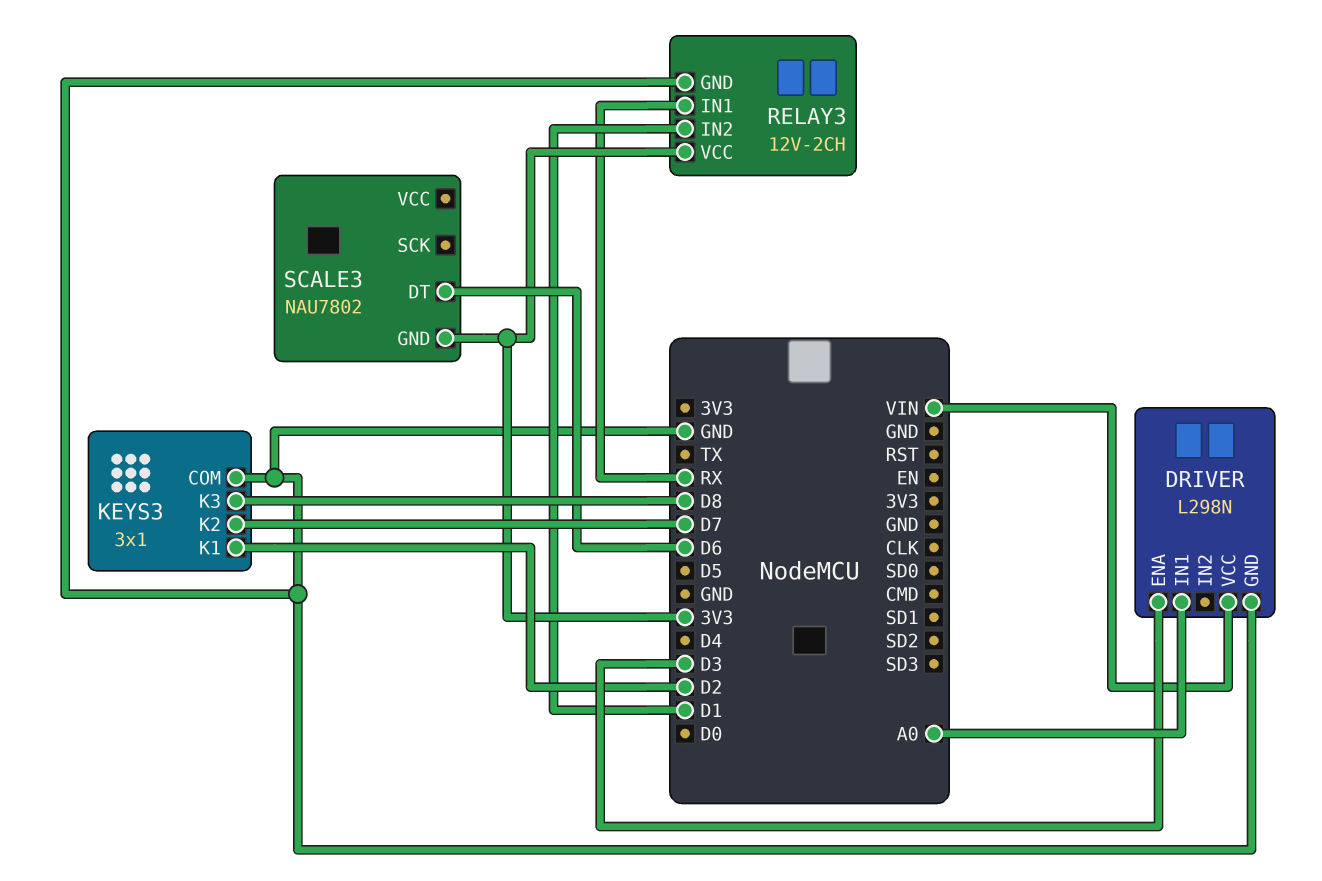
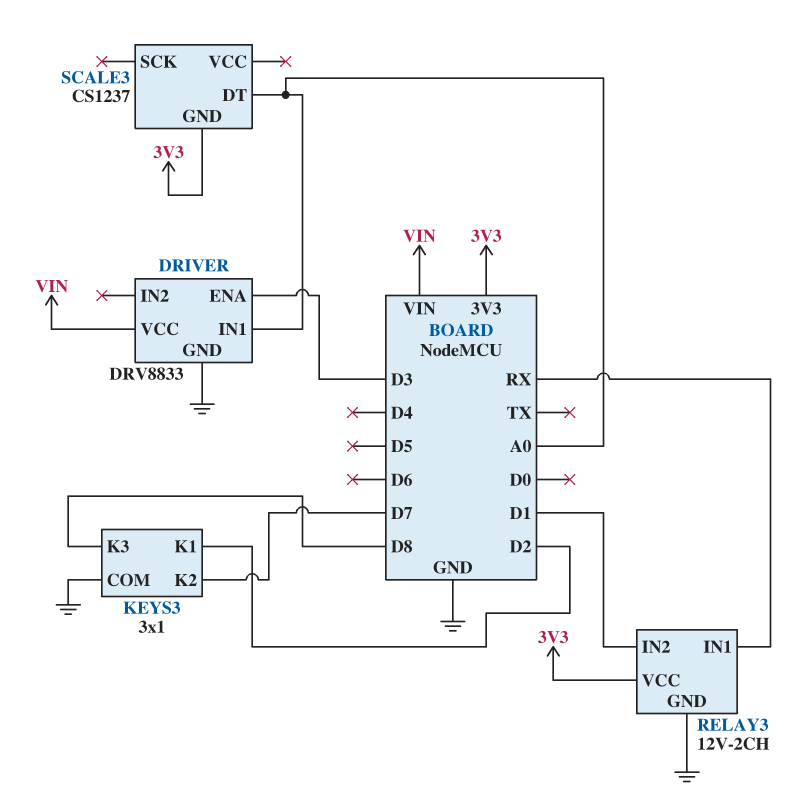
DRIVER: L298N -> DRV8833
SCALE3: NAU7802 -> CS1237
SCALE3 pin DT: D6 -> A0

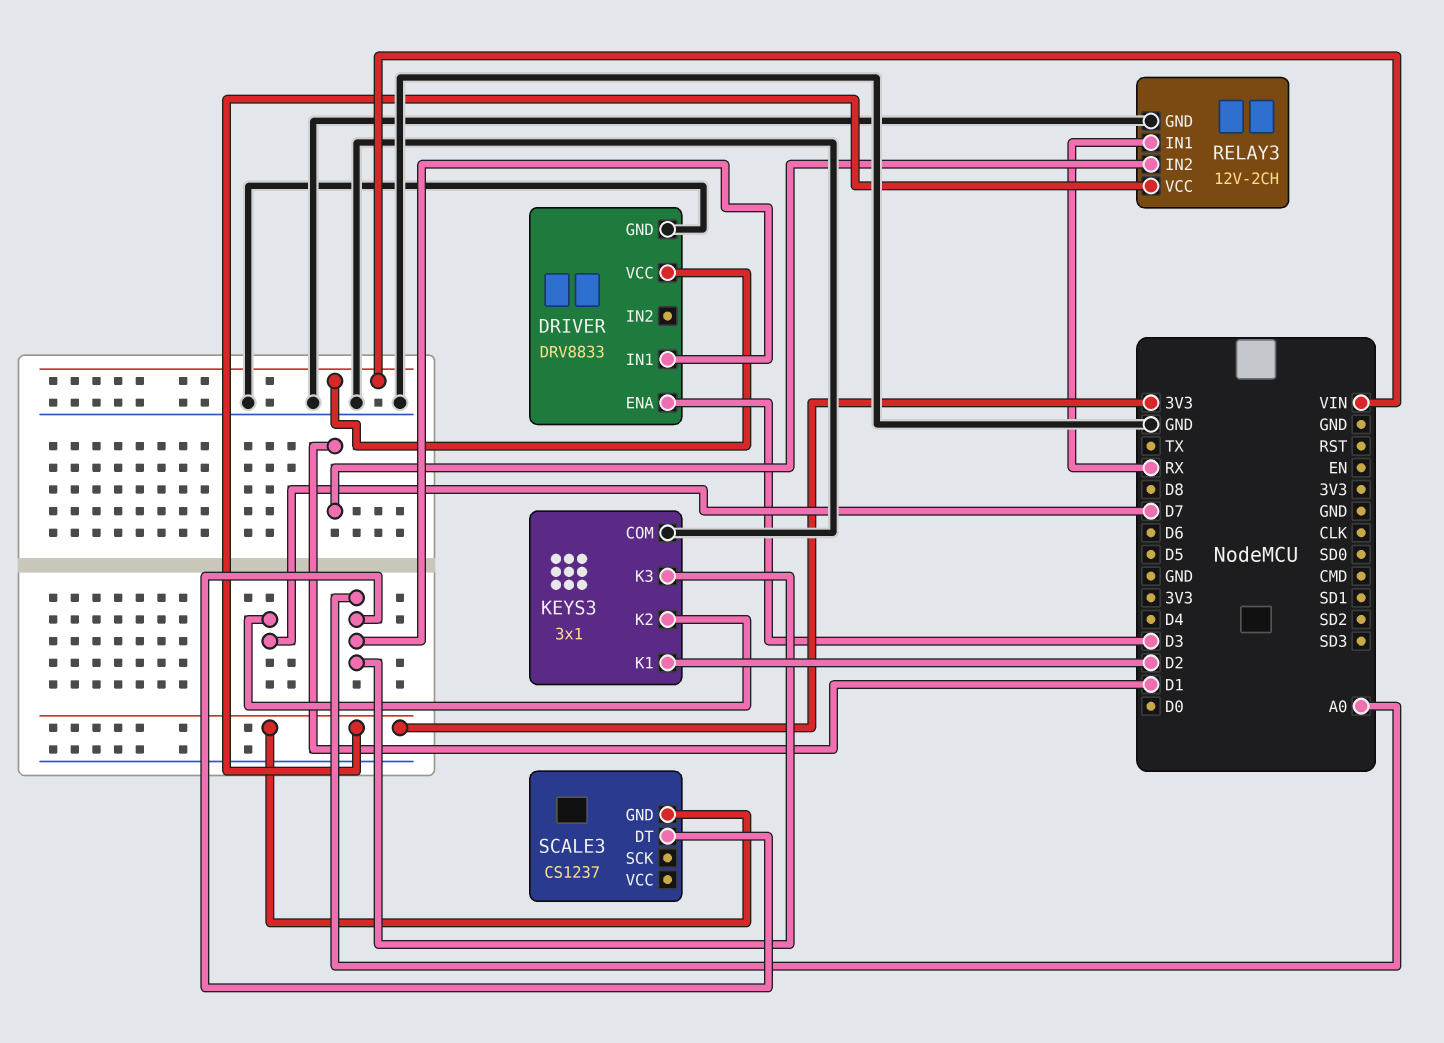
KEYS3 pin K3: D8 -> A0

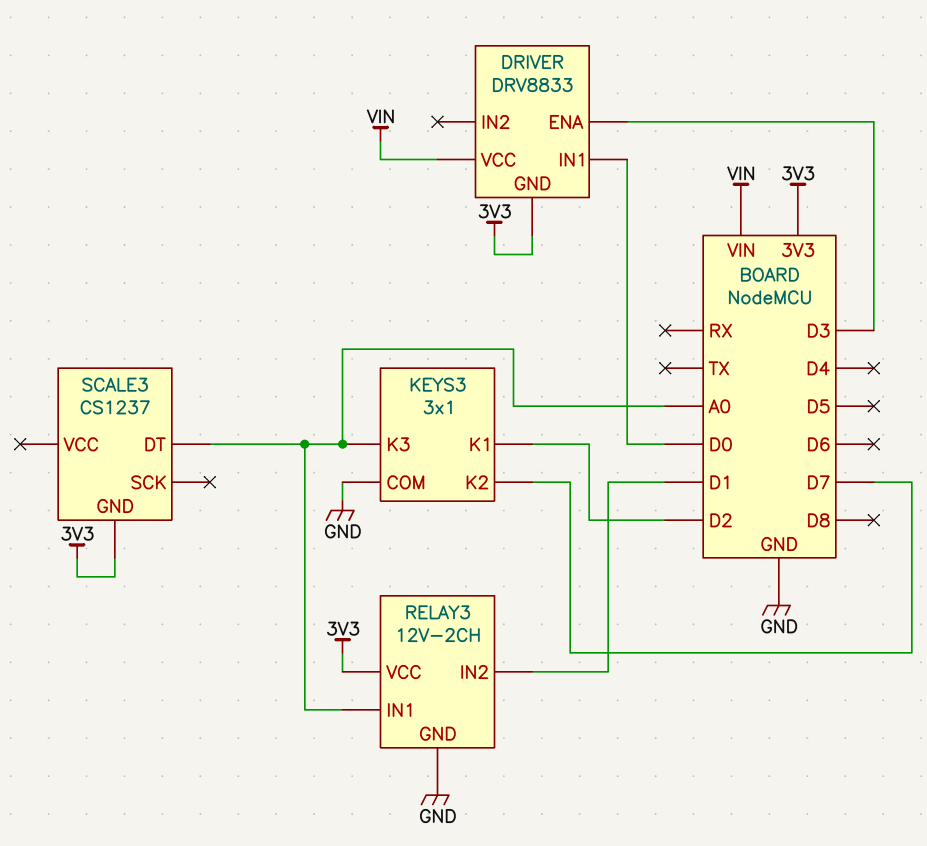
DRIVER pin GND: GND -> 3V3
DRIVER pin IN1: A0 -> D0
RELAY3 pin IN1: RX -> A0

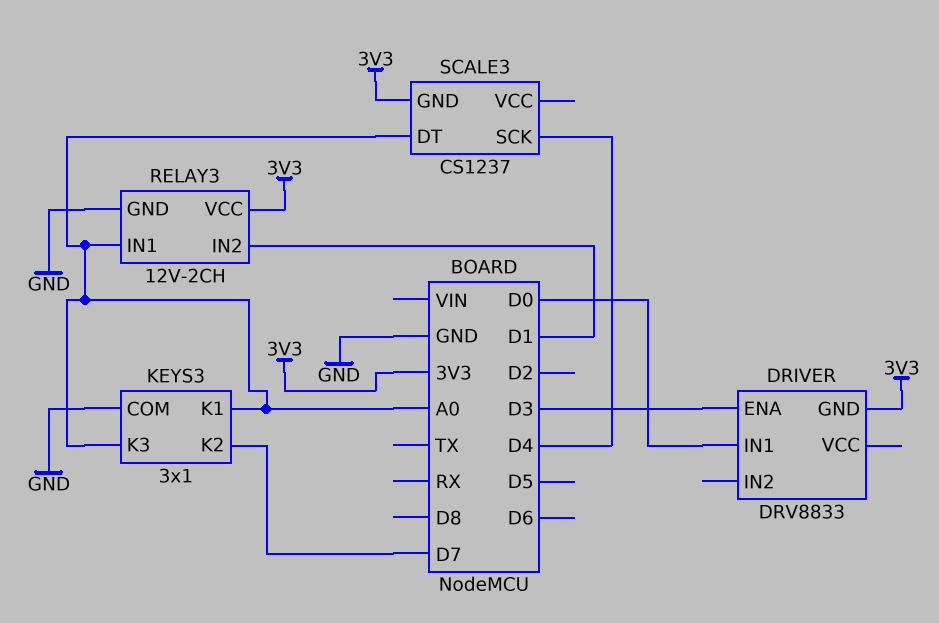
DRIVER pin VCC: VIN -> none
KEYS3 pin K1: D2 -> A0
SCALE3 pin SCK: none -> D4

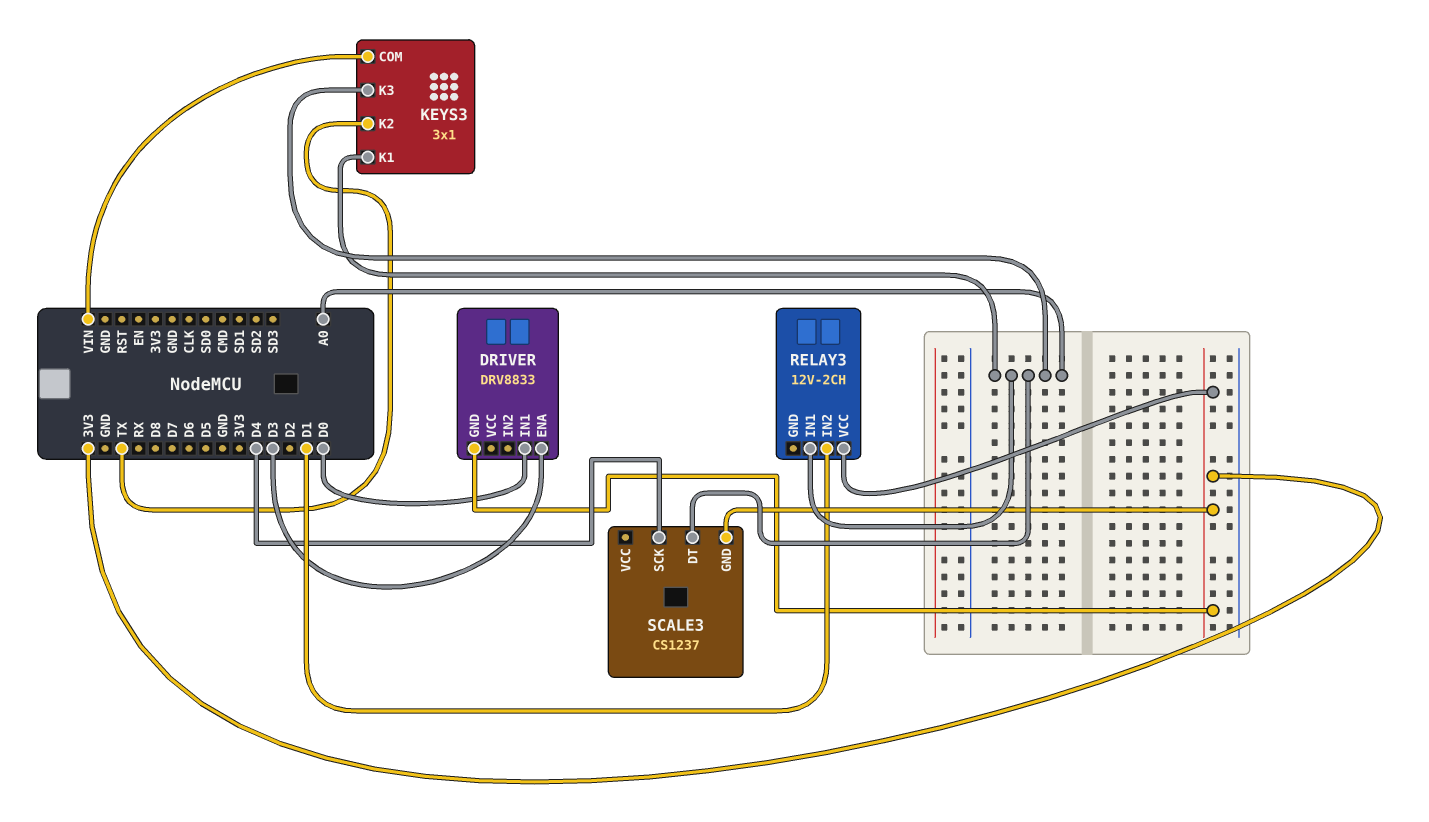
KEYS3 pin COM: GND -> VIN
KEYS3 pin K2: D7 -> TX
RELAY3 pin GND: GND -> none

